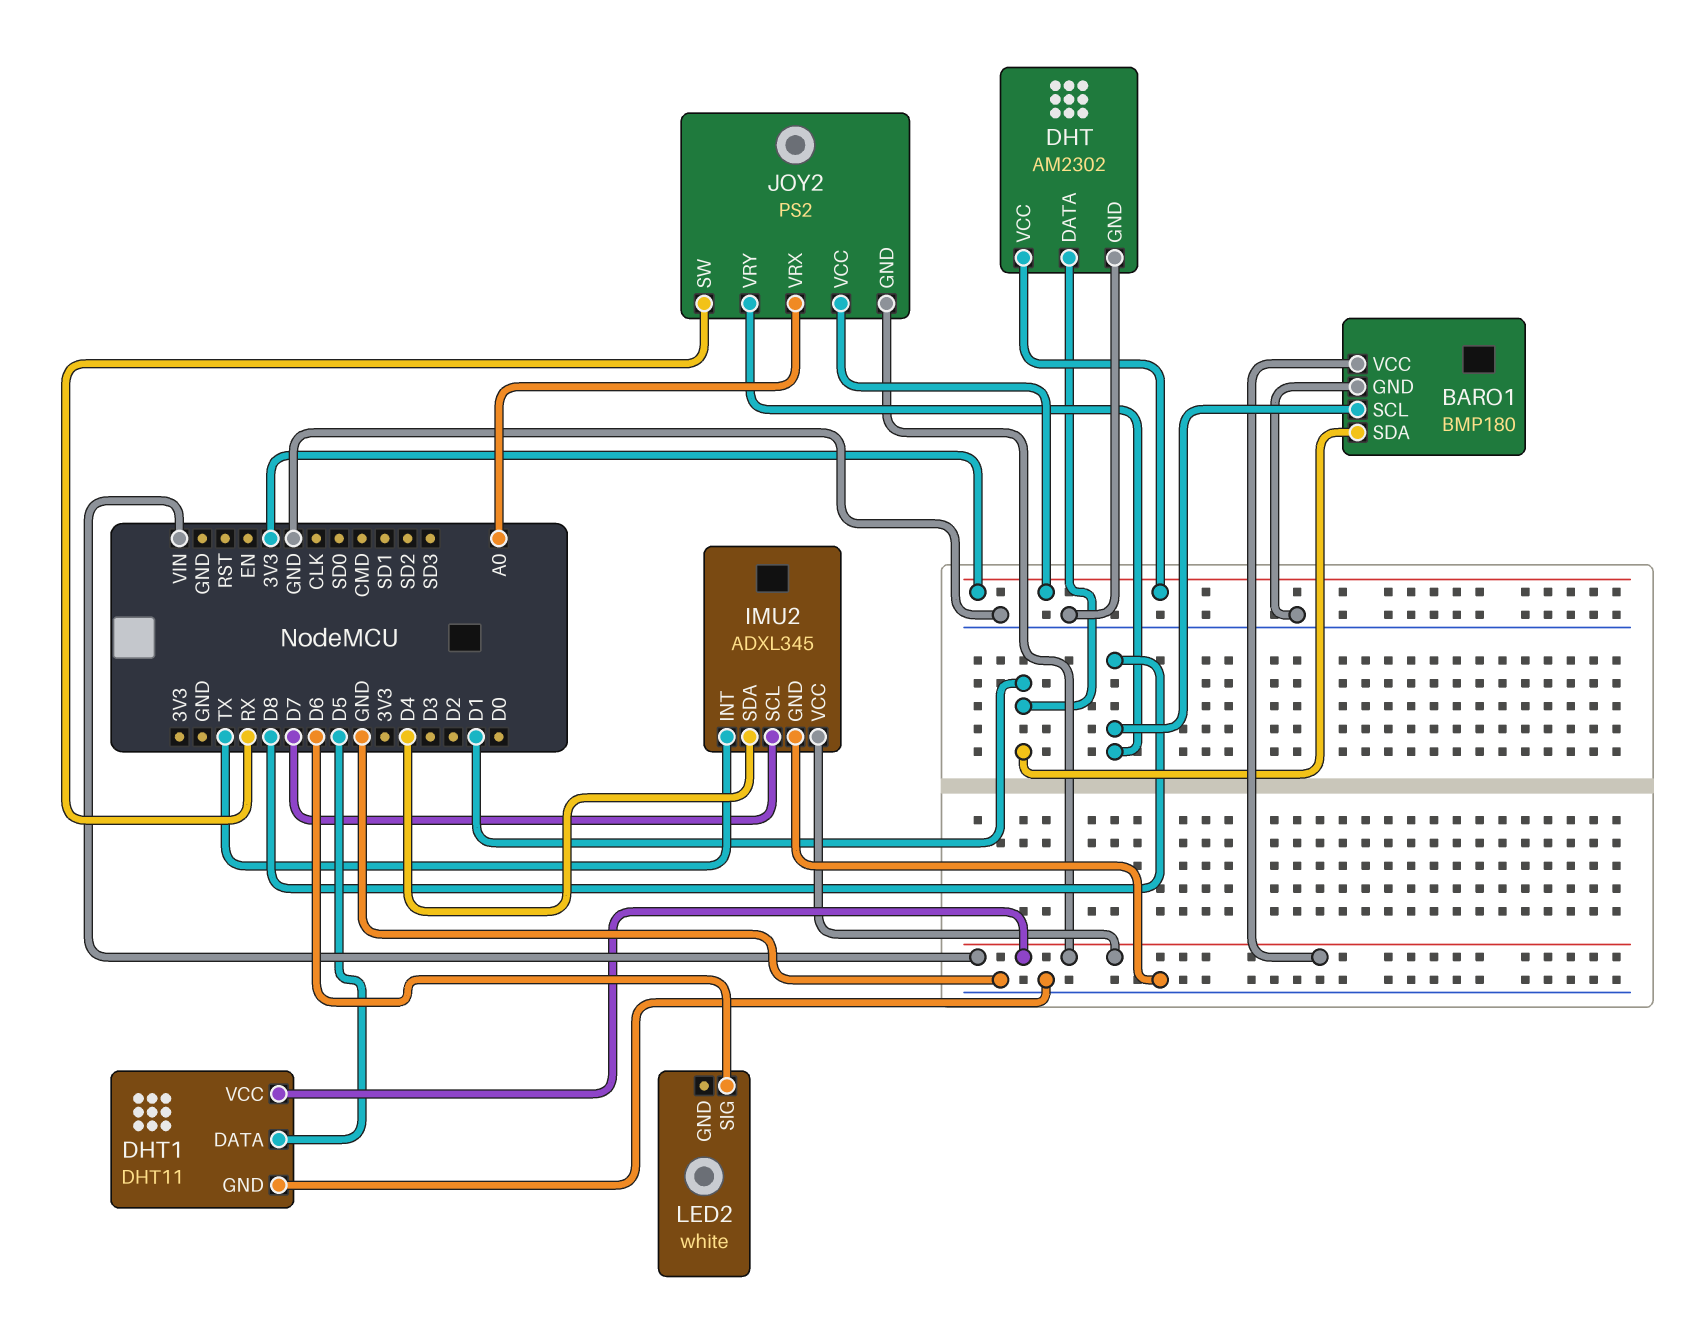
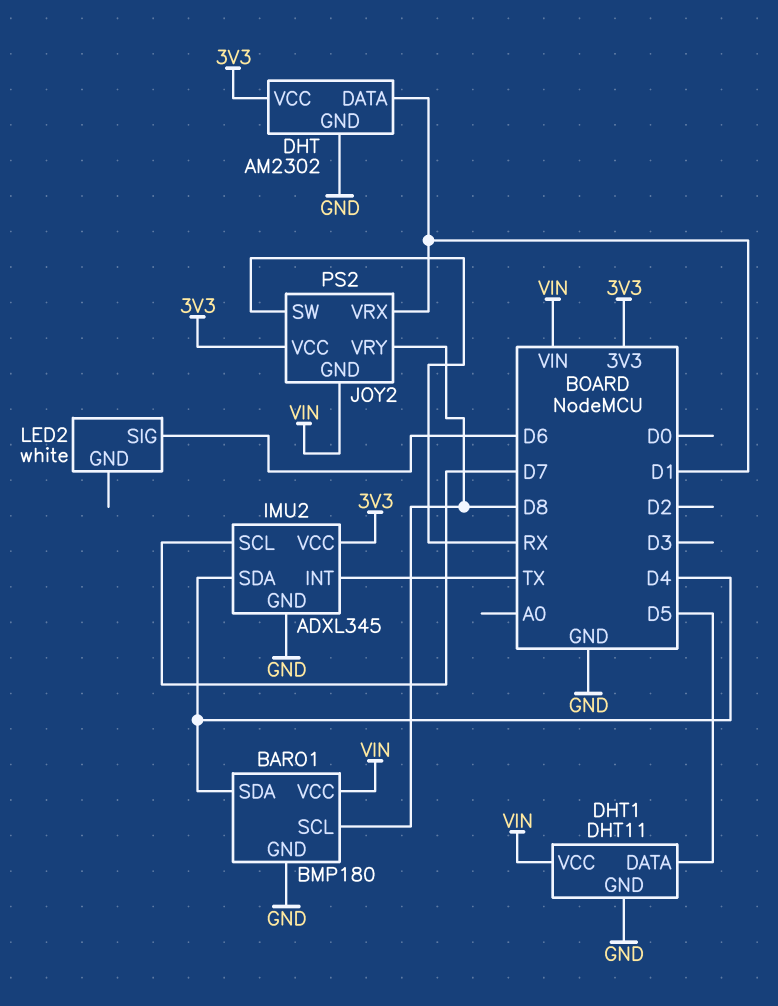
BARO1 pin SDA: D1 -> D4
IMU2 pin VCC: VIN -> 3V3
JOY2 pin VRX: A0 -> D1

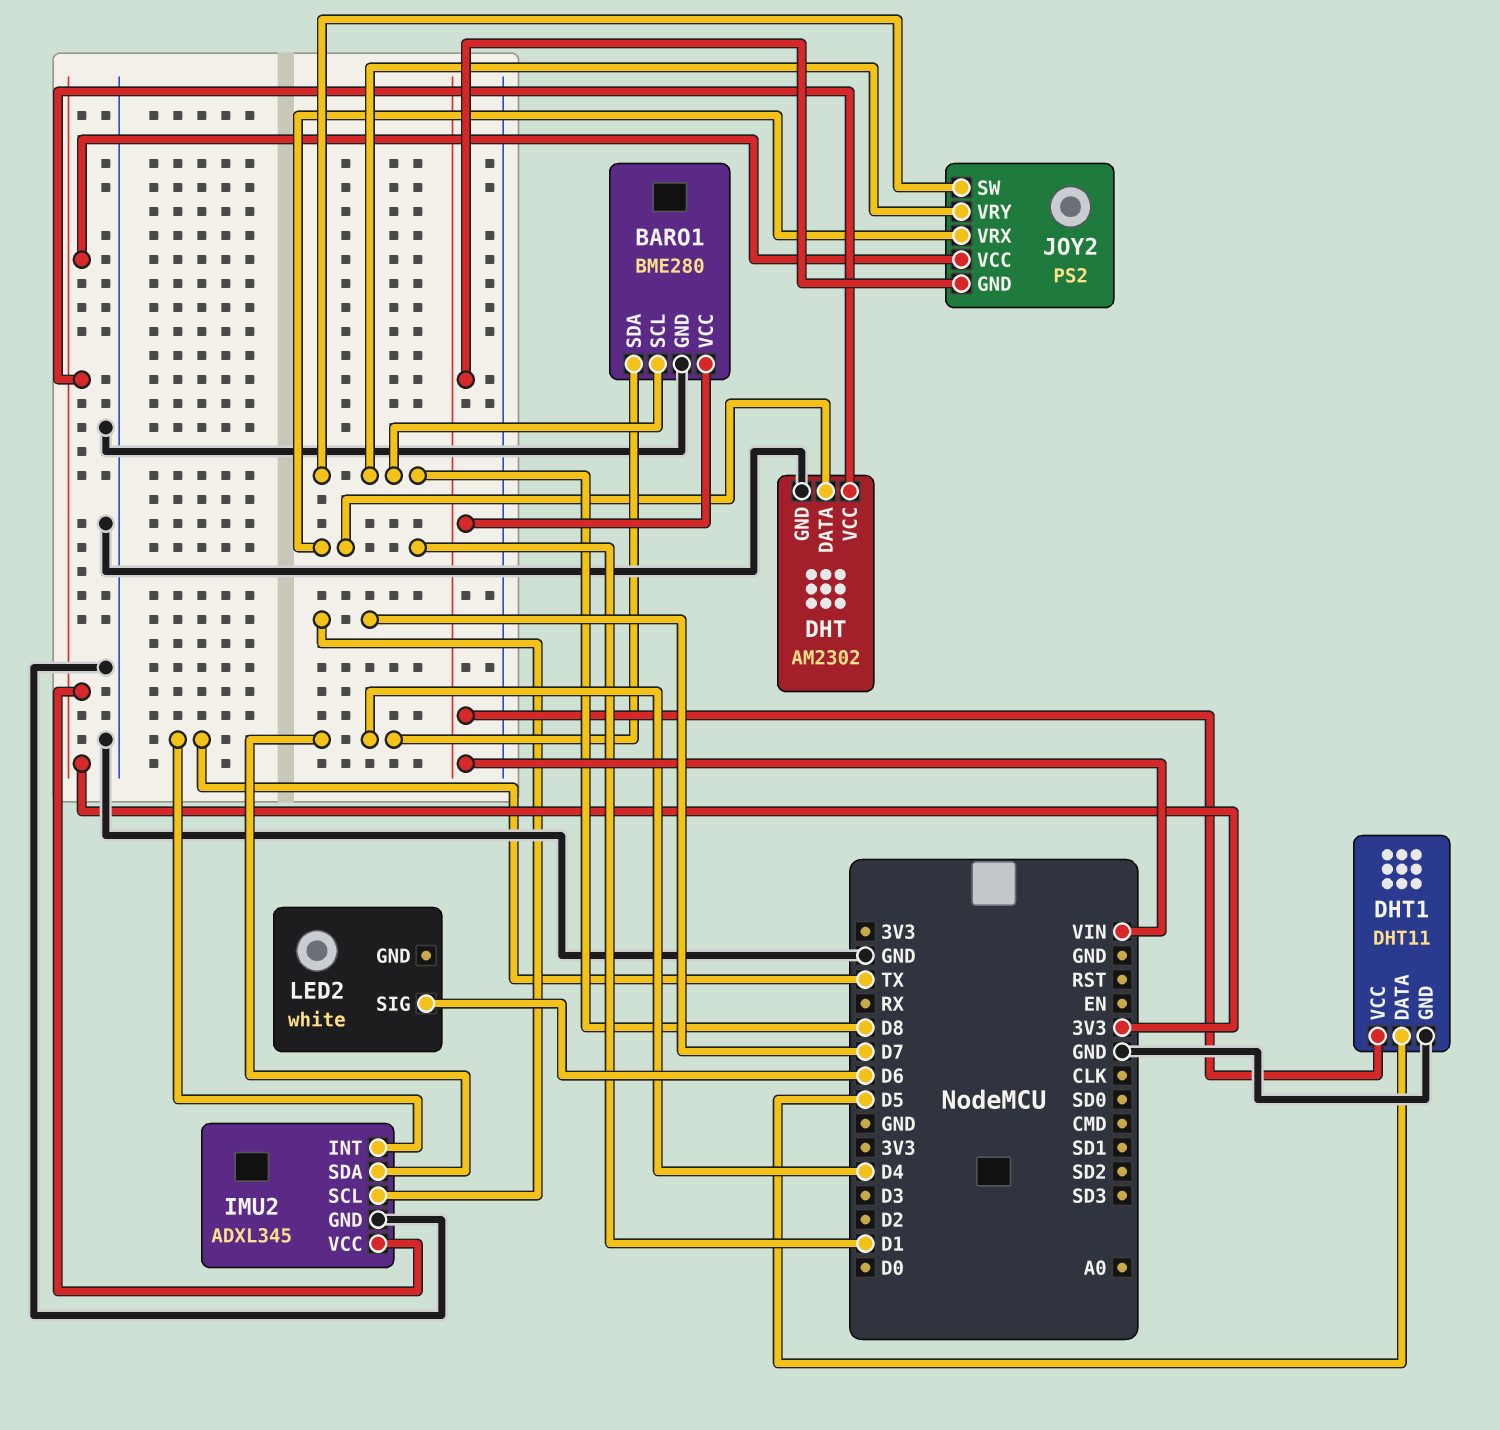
BARO1: BMP180 -> BME280
JOY2 pin SW: RX -> D8

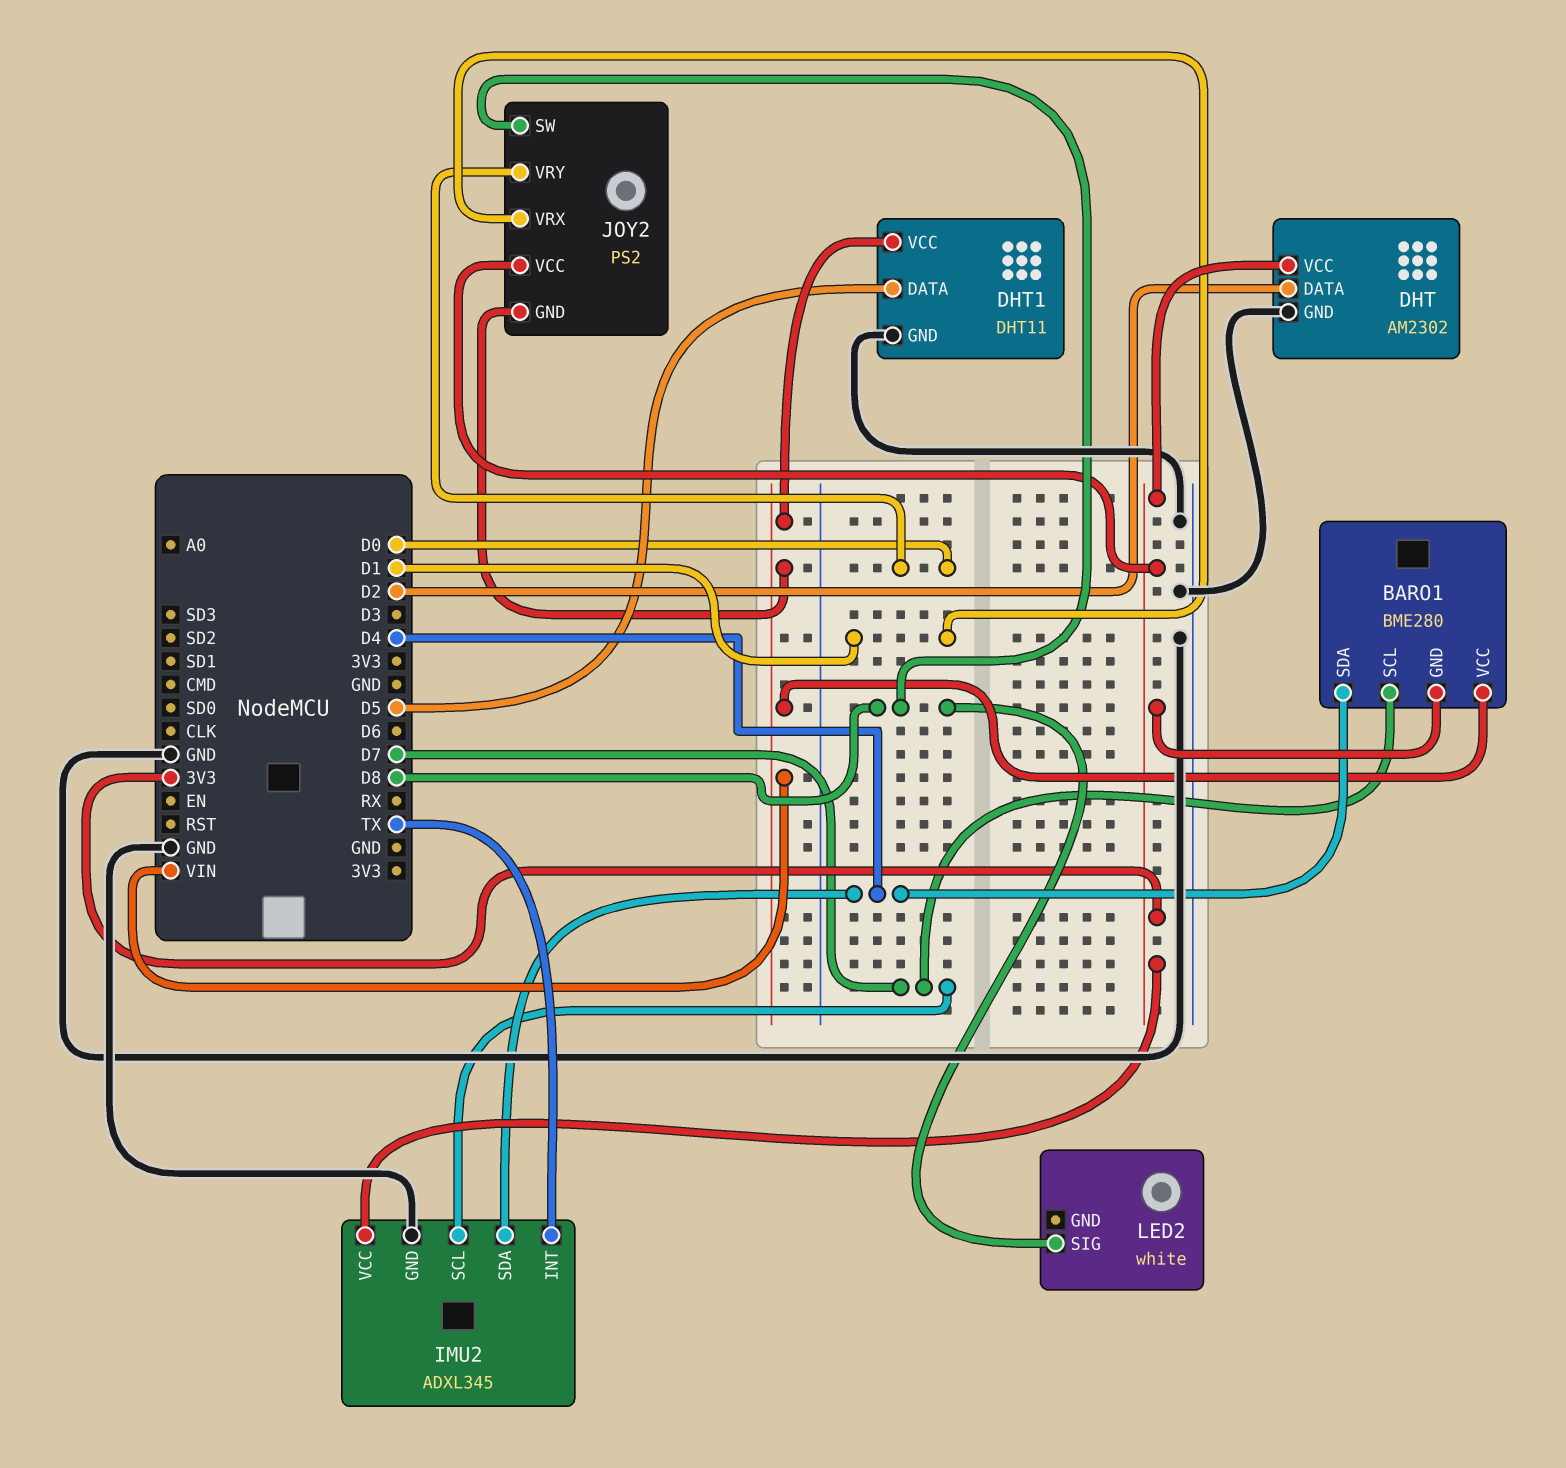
BARO1 pin GND: GND -> 3V3
BARO1 pin SCL: D8 -> D7
DHT pin DATA: D1 -> D2
JOY2 pin VRY: D8 -> D0
LED2 pin SIG: D6 -> D8

